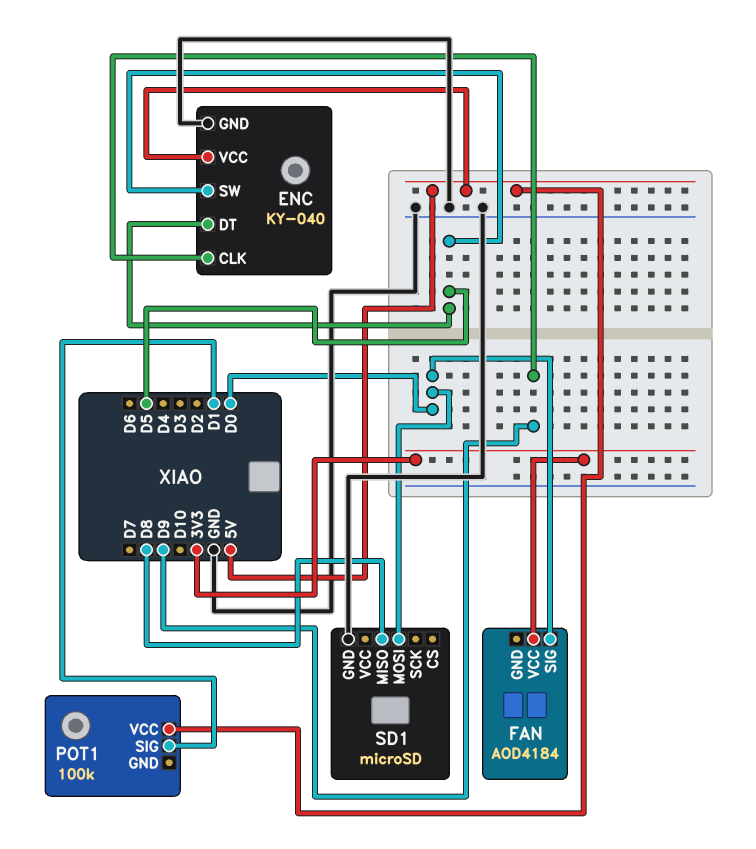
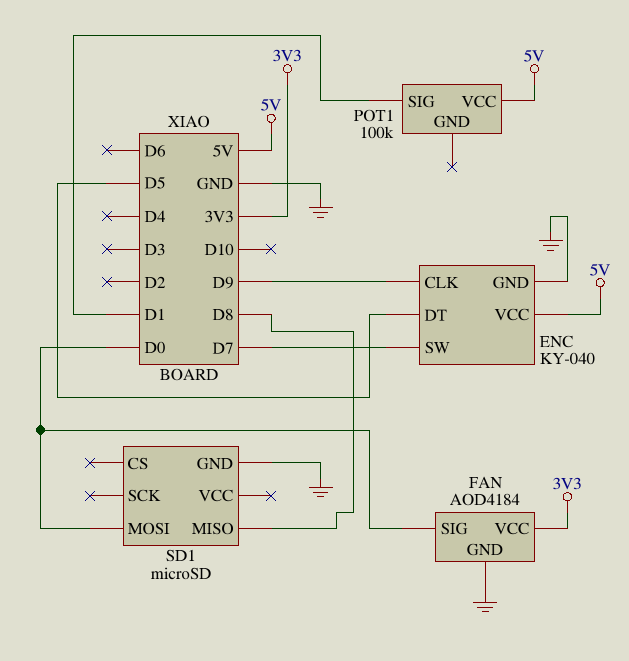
ENC pin SW: D5 -> D7
FAN pin GND: none -> GND

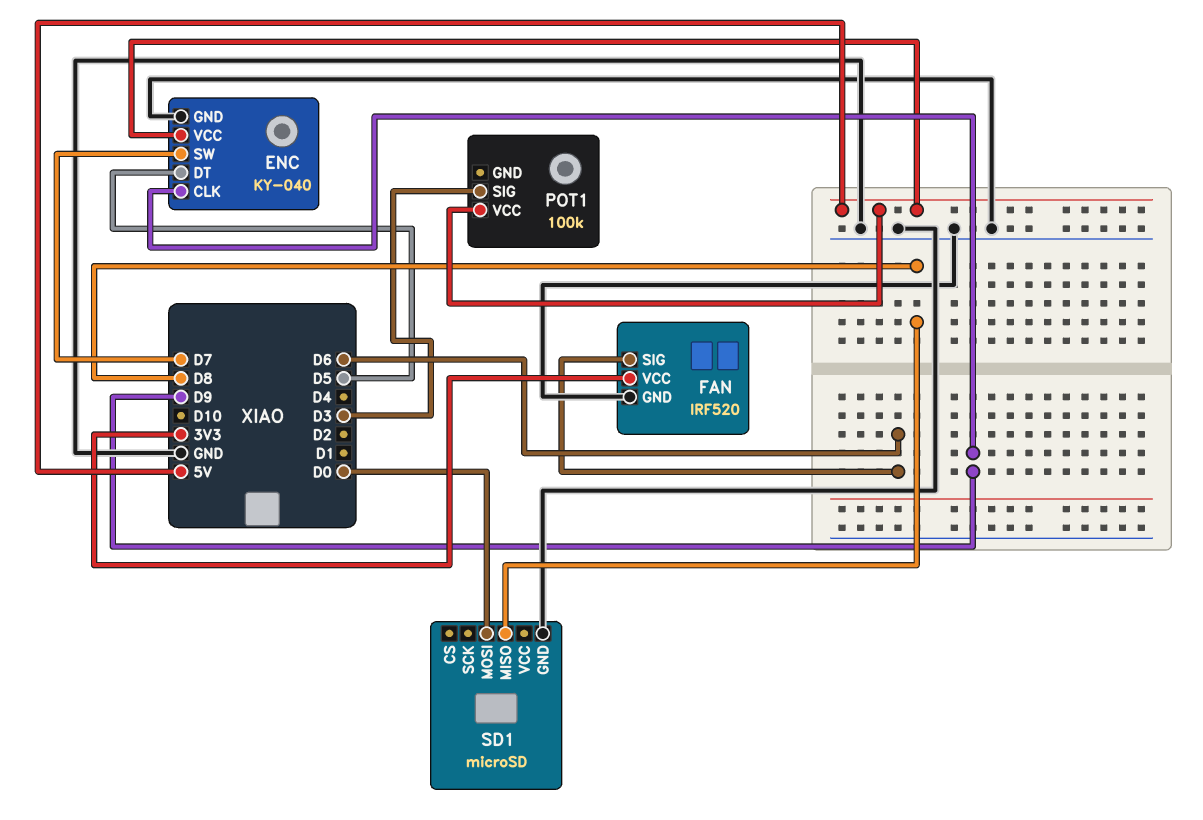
FAN: AOD4184 -> IRF520
FAN pin SIG: D0 -> D6
POT1 pin SIG: D1 -> D3

